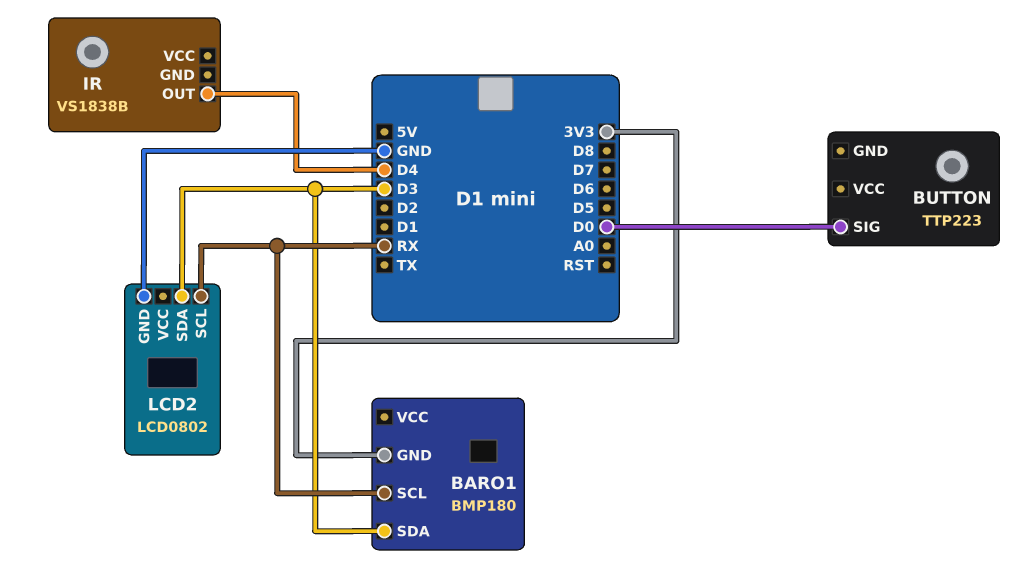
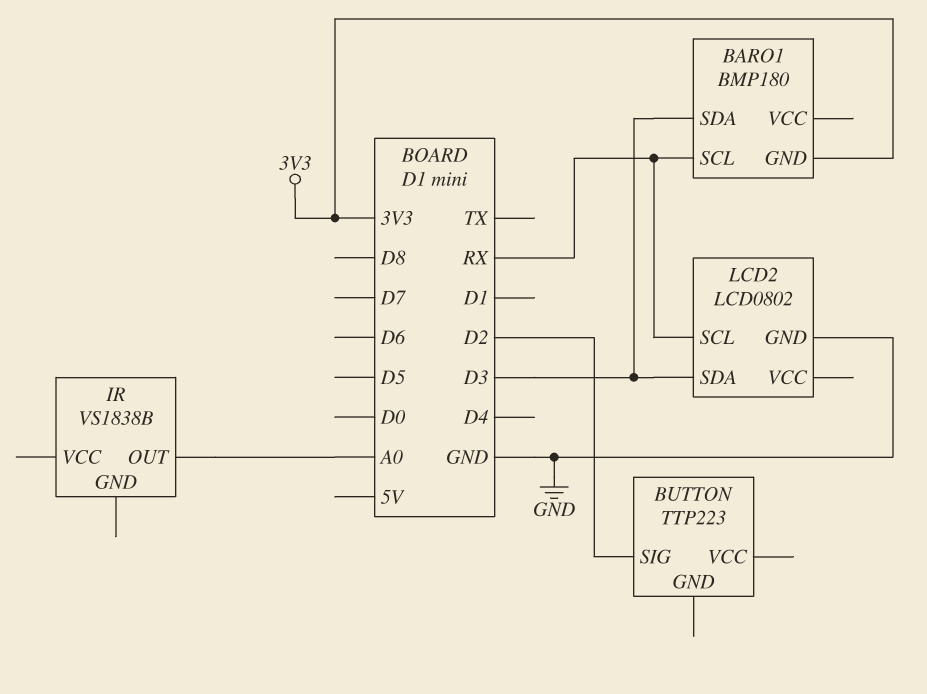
BUTTON pin SIG: D0 -> D2
IR pin OUT: D4 -> A0

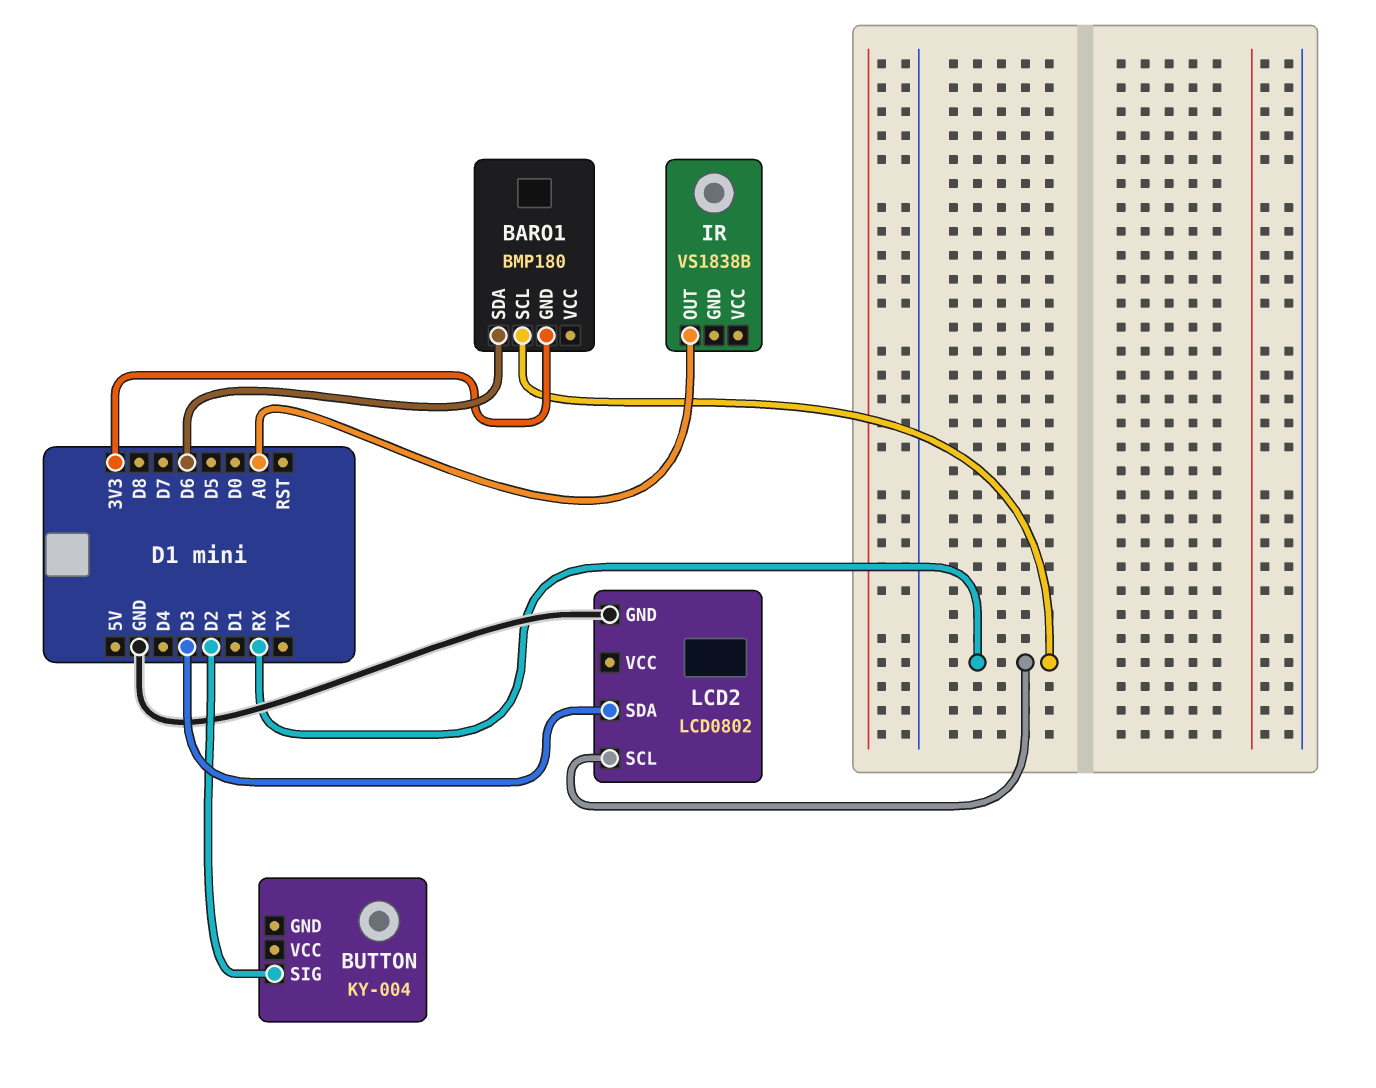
BARO1 pin SDA: D3 -> D6
BUTTON: TTP223 -> KY-004

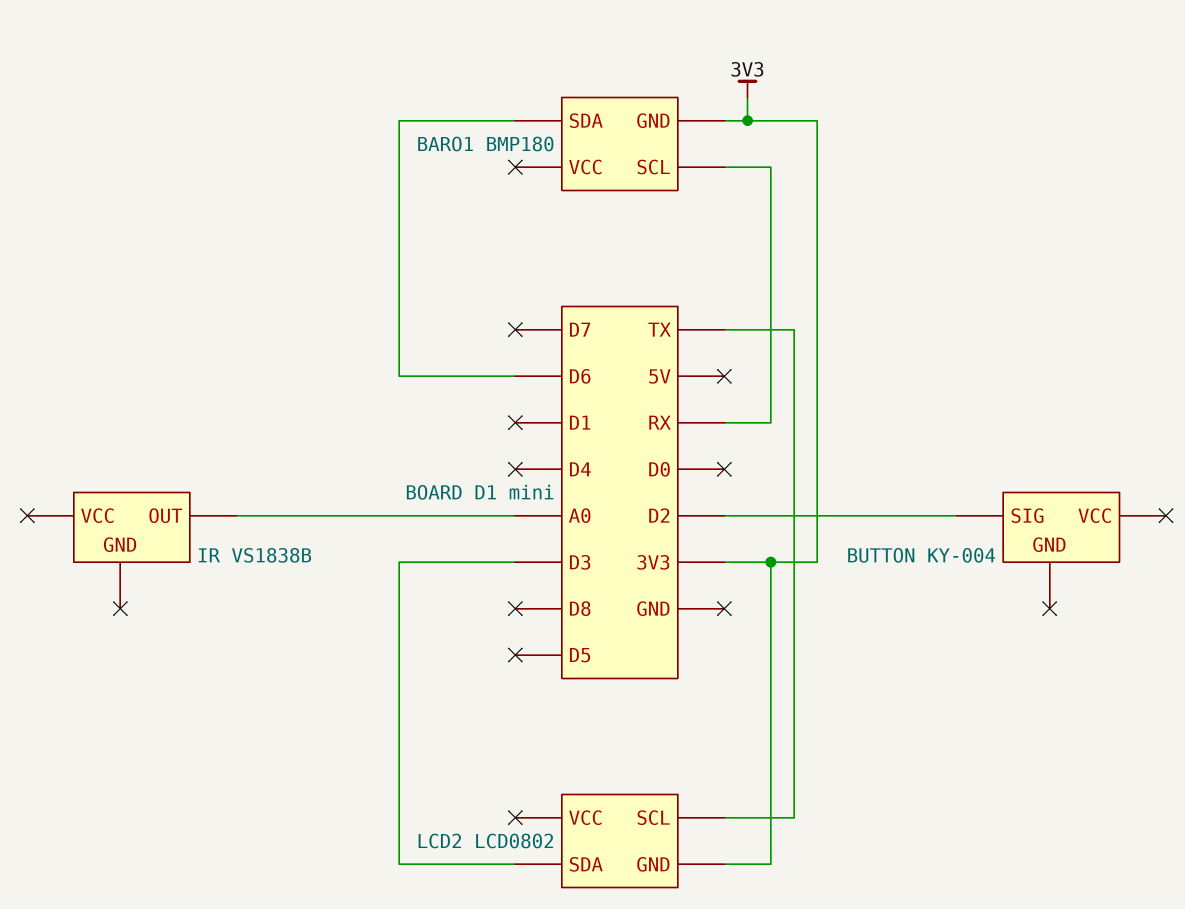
LCD2 pin GND: GND -> 3V3
LCD2 pin SCL: RX -> TX

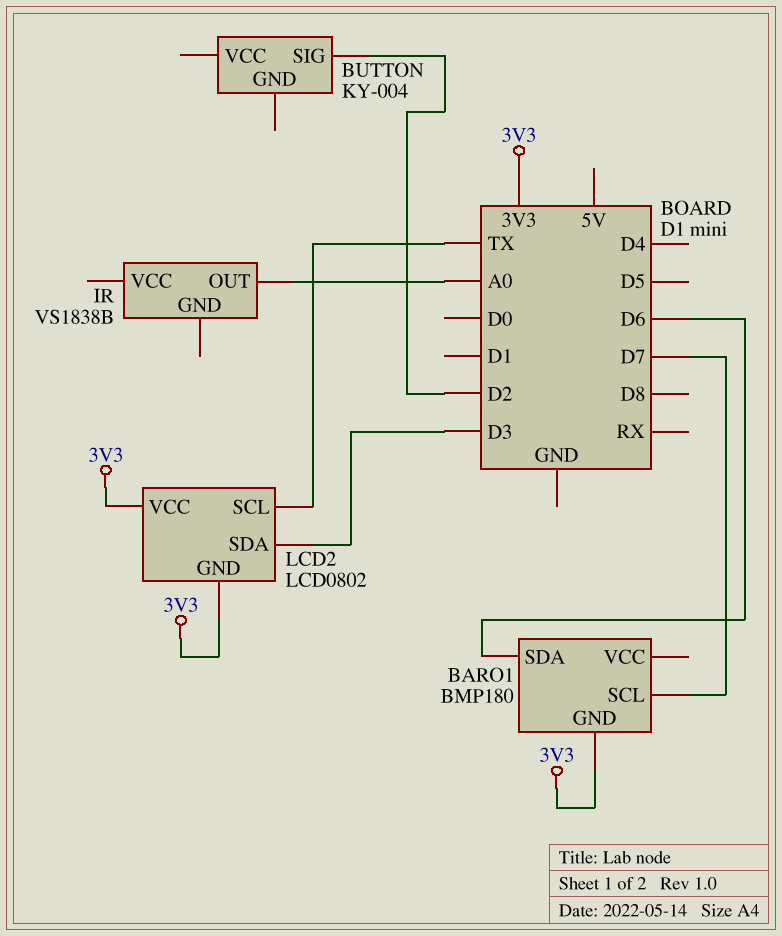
BARO1 pin SCL: RX -> D7
LCD2 pin VCC: none -> 3V3

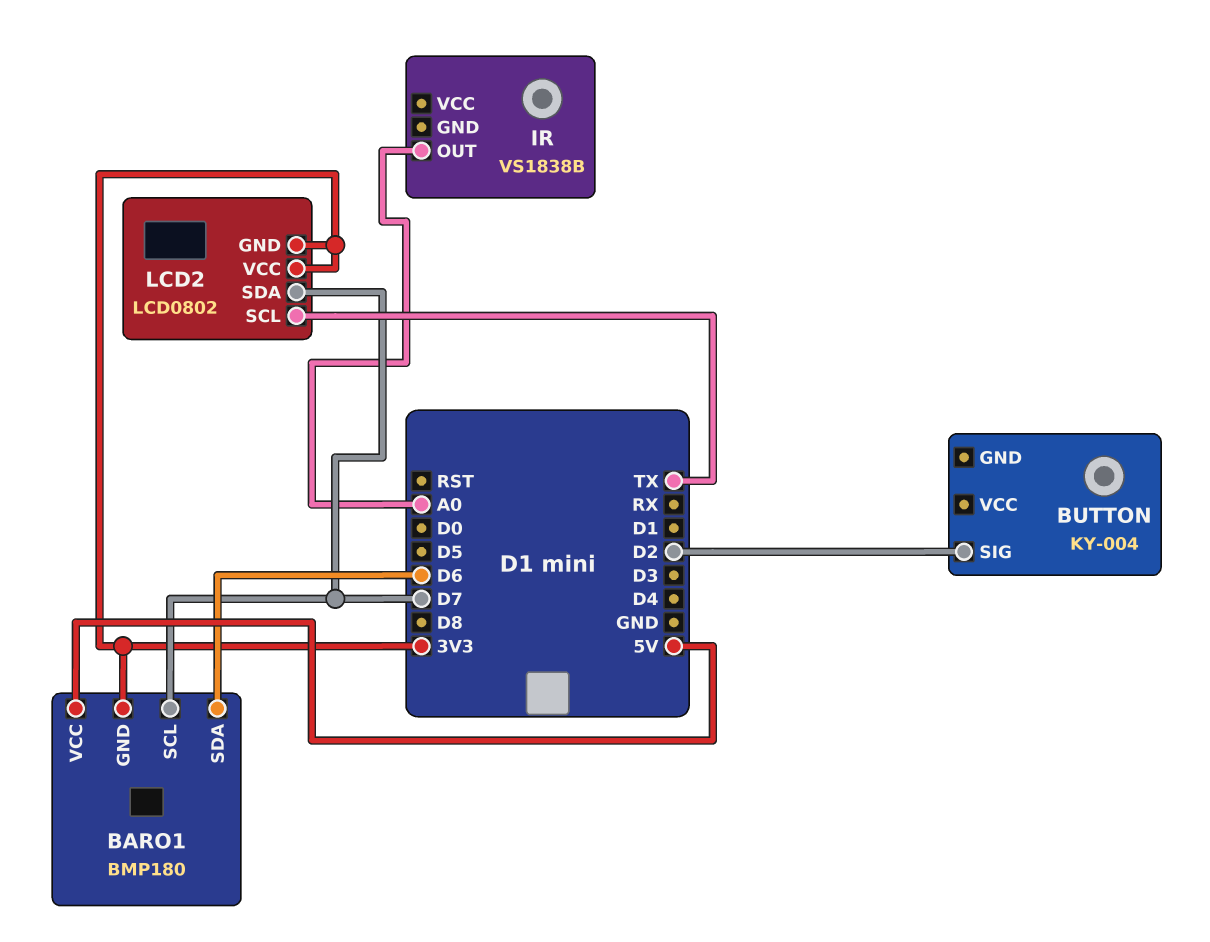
BARO1 pin VCC: none -> 5V
LCD2 pin SDA: D3 -> D7

